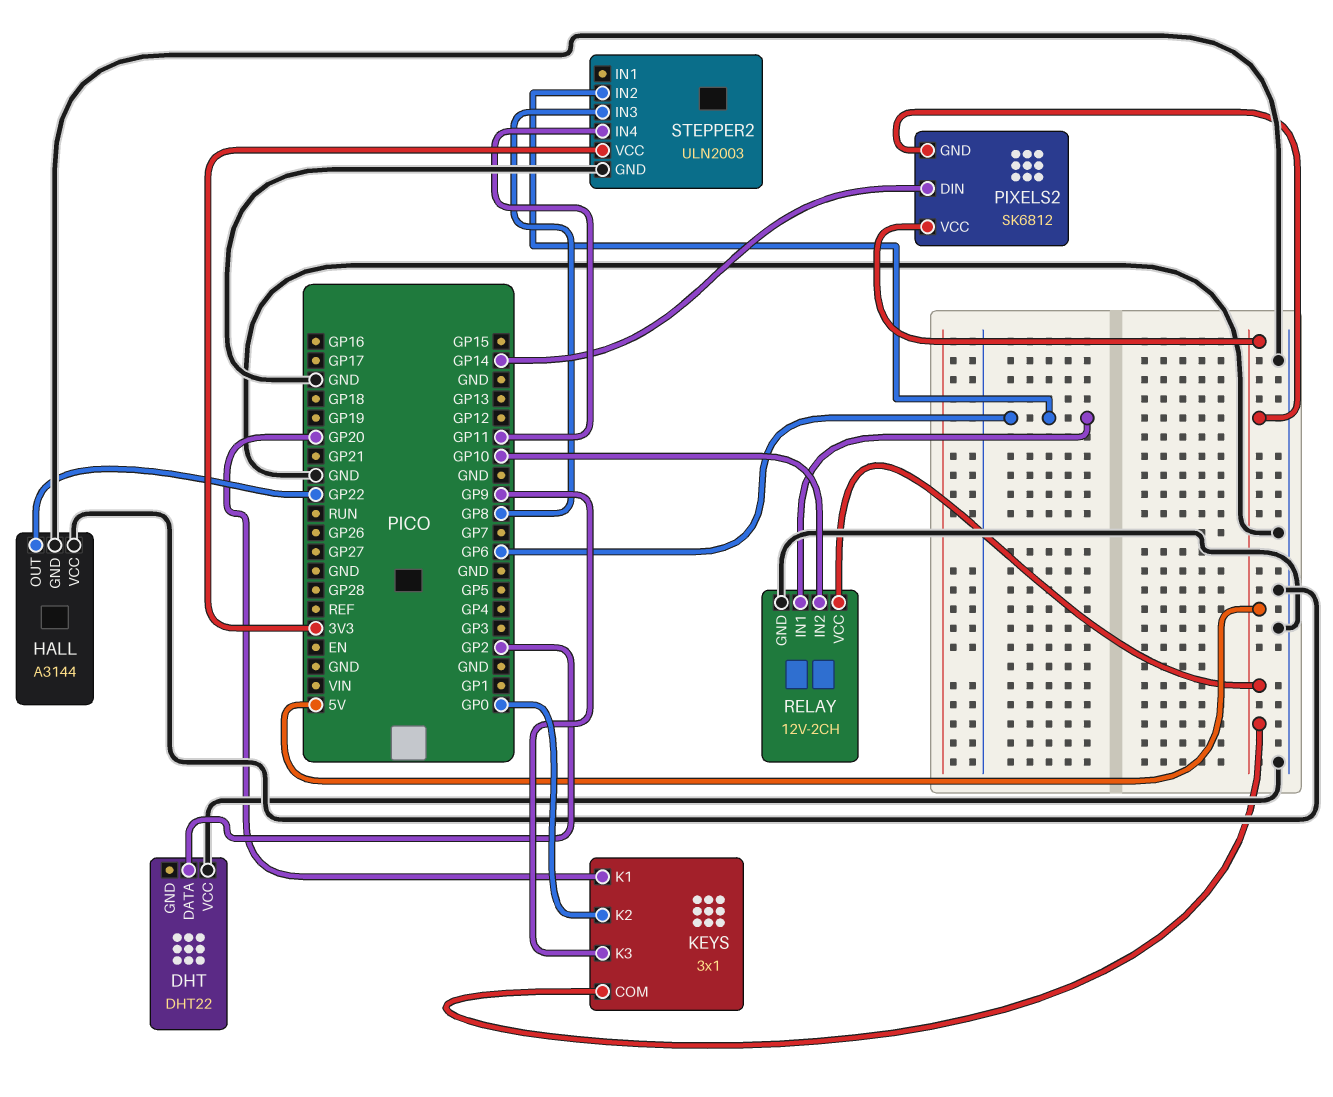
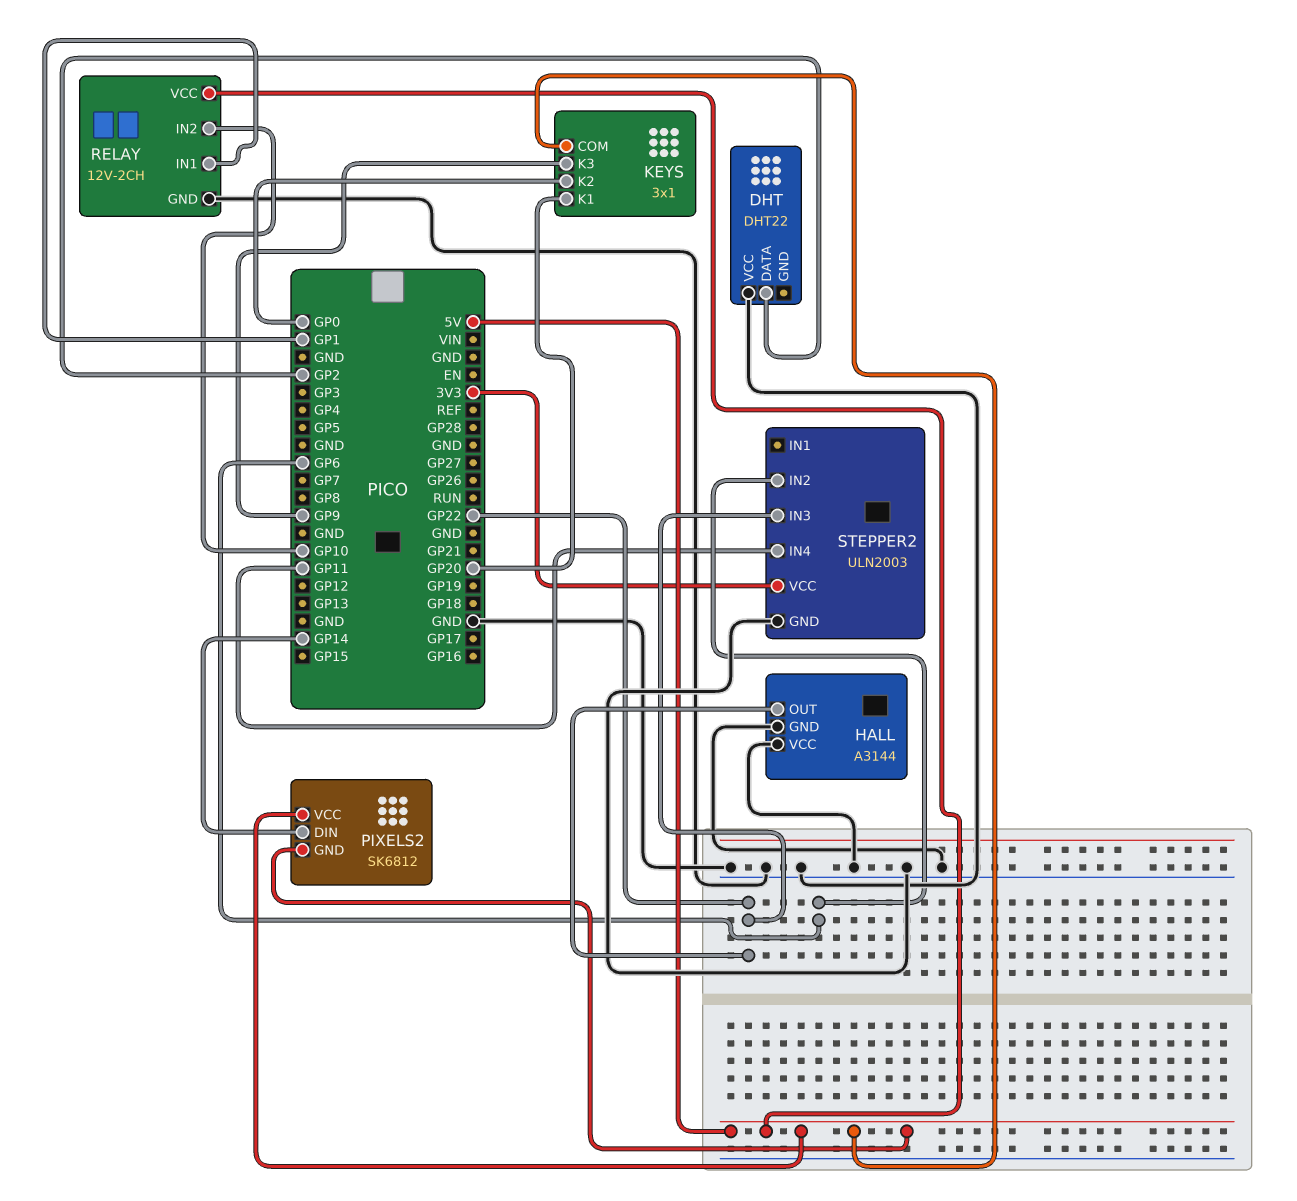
RELAY pin IN1: GP6 -> GP1
STEPPER2 pin IN3: GP8 -> GP22

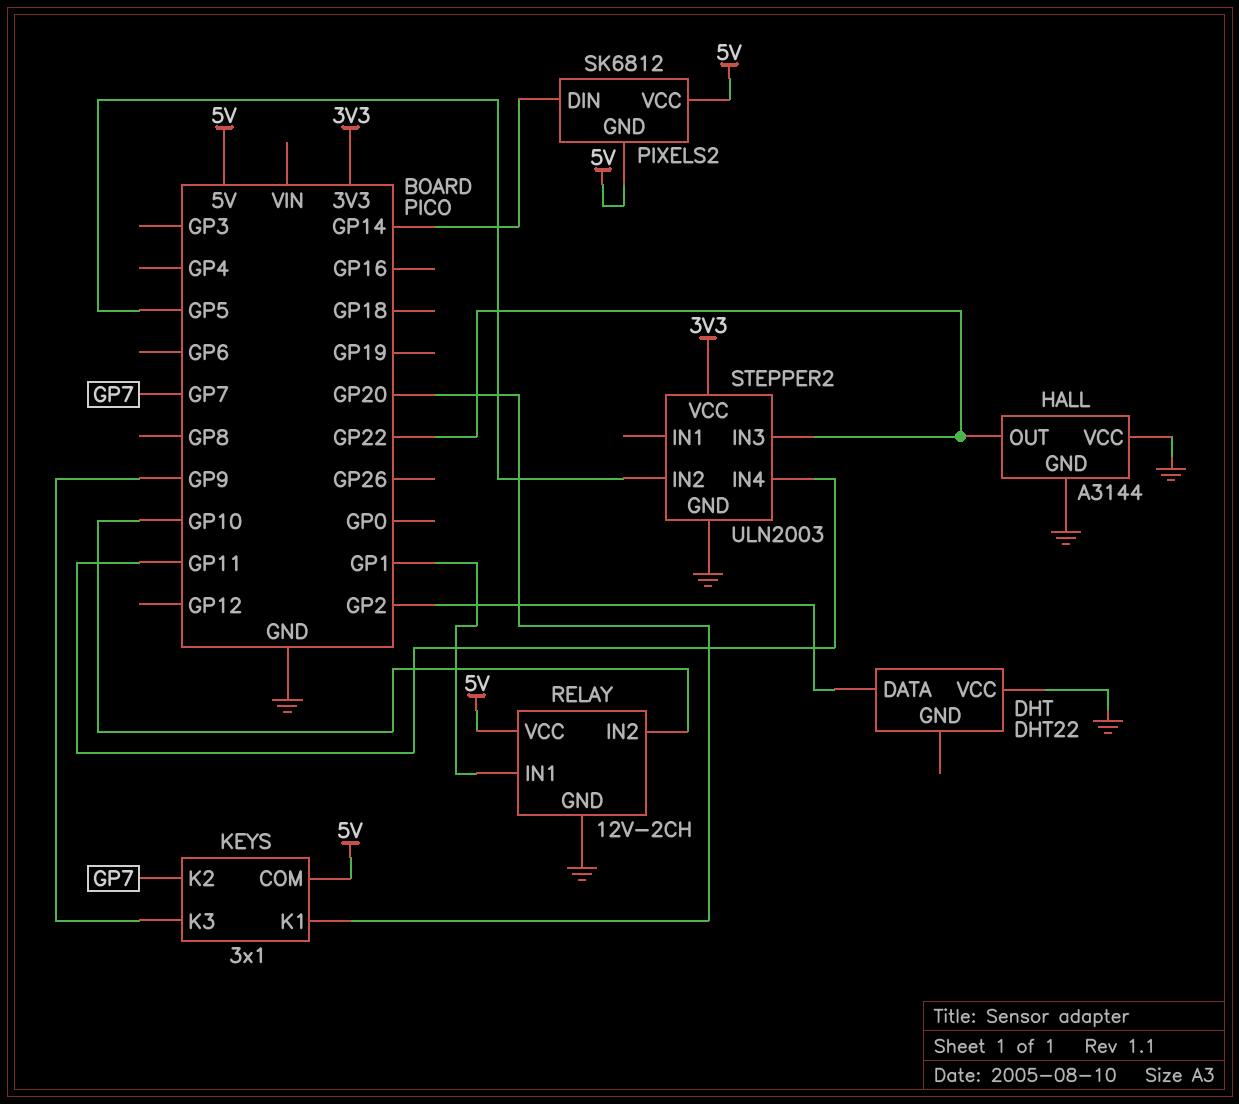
KEYS pin K2: GP0 -> GP7
STEPPER2 pin IN2: GP6 -> GP5

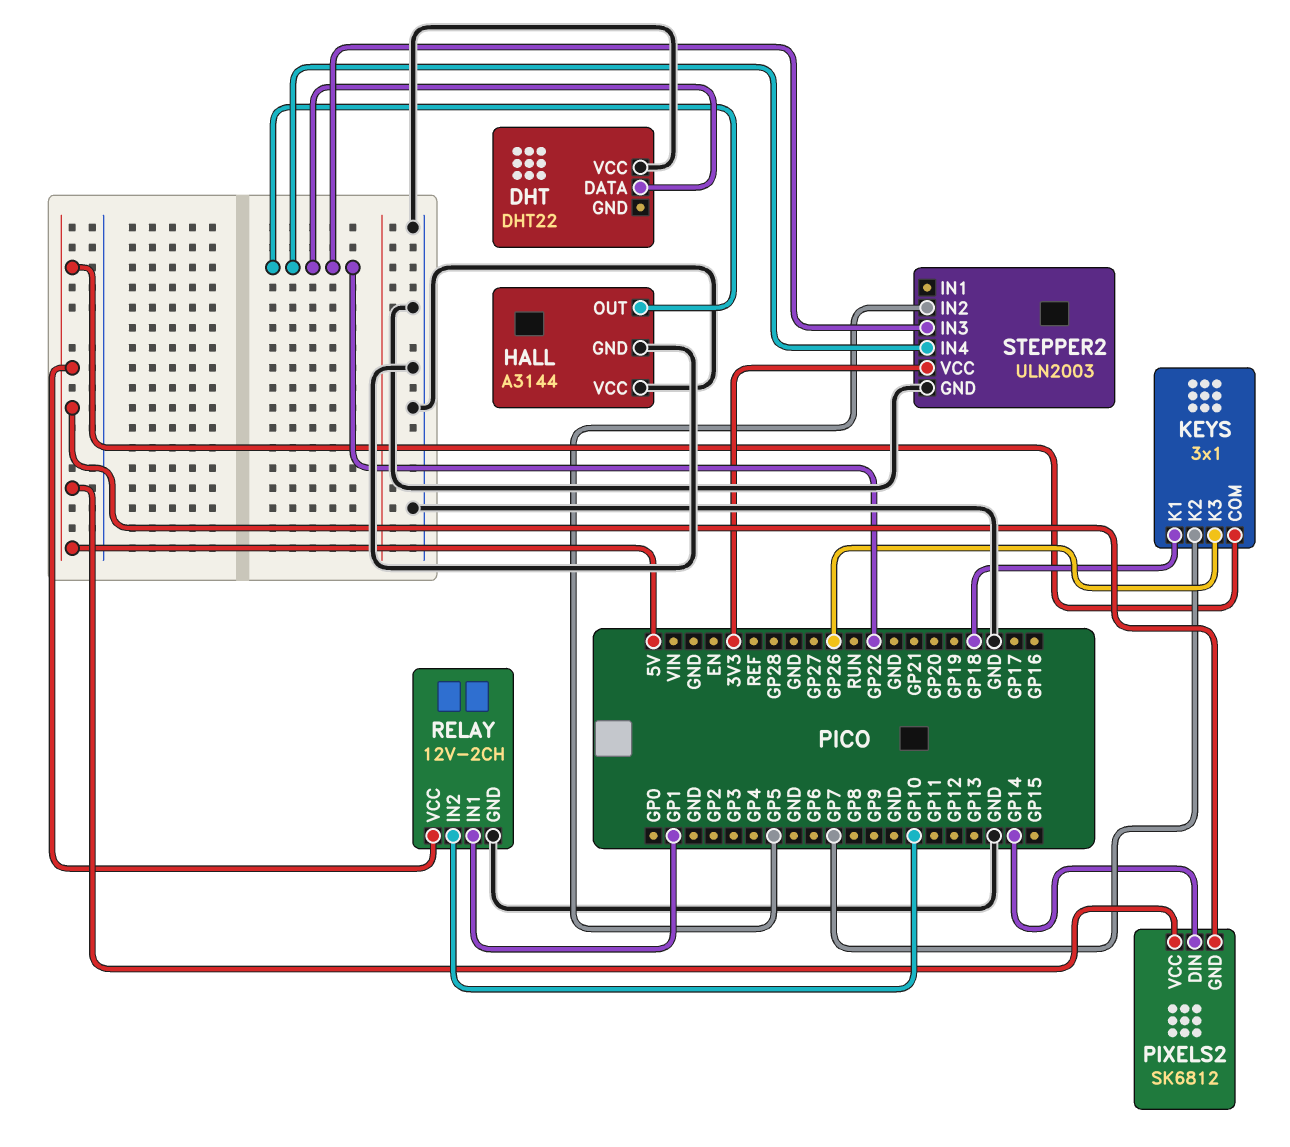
DHT pin DATA: GP2 -> GP22
KEYS pin K1: GP20 -> GP18
KEYS pin K3: GP9 -> GP26
STEPPER2 pin IN4: GP11 -> GP22

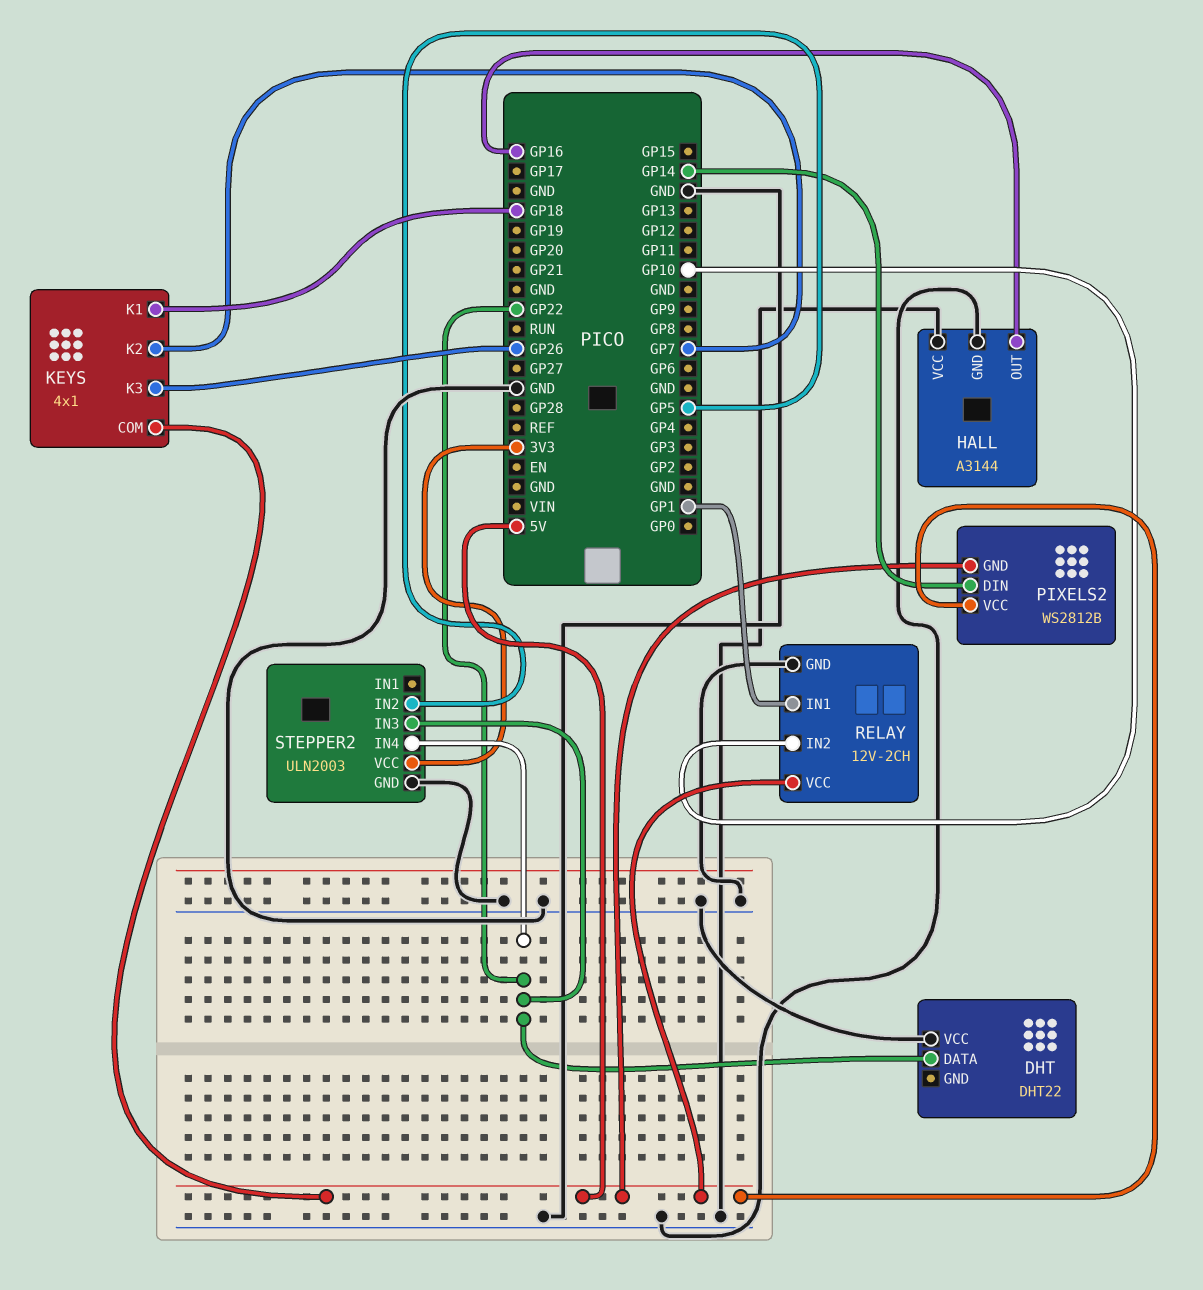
HALL pin OUT: GP22 -> GP16
KEYS: 3x1 -> 4x1
PIXELS2: SK6812 -> WS2812B

